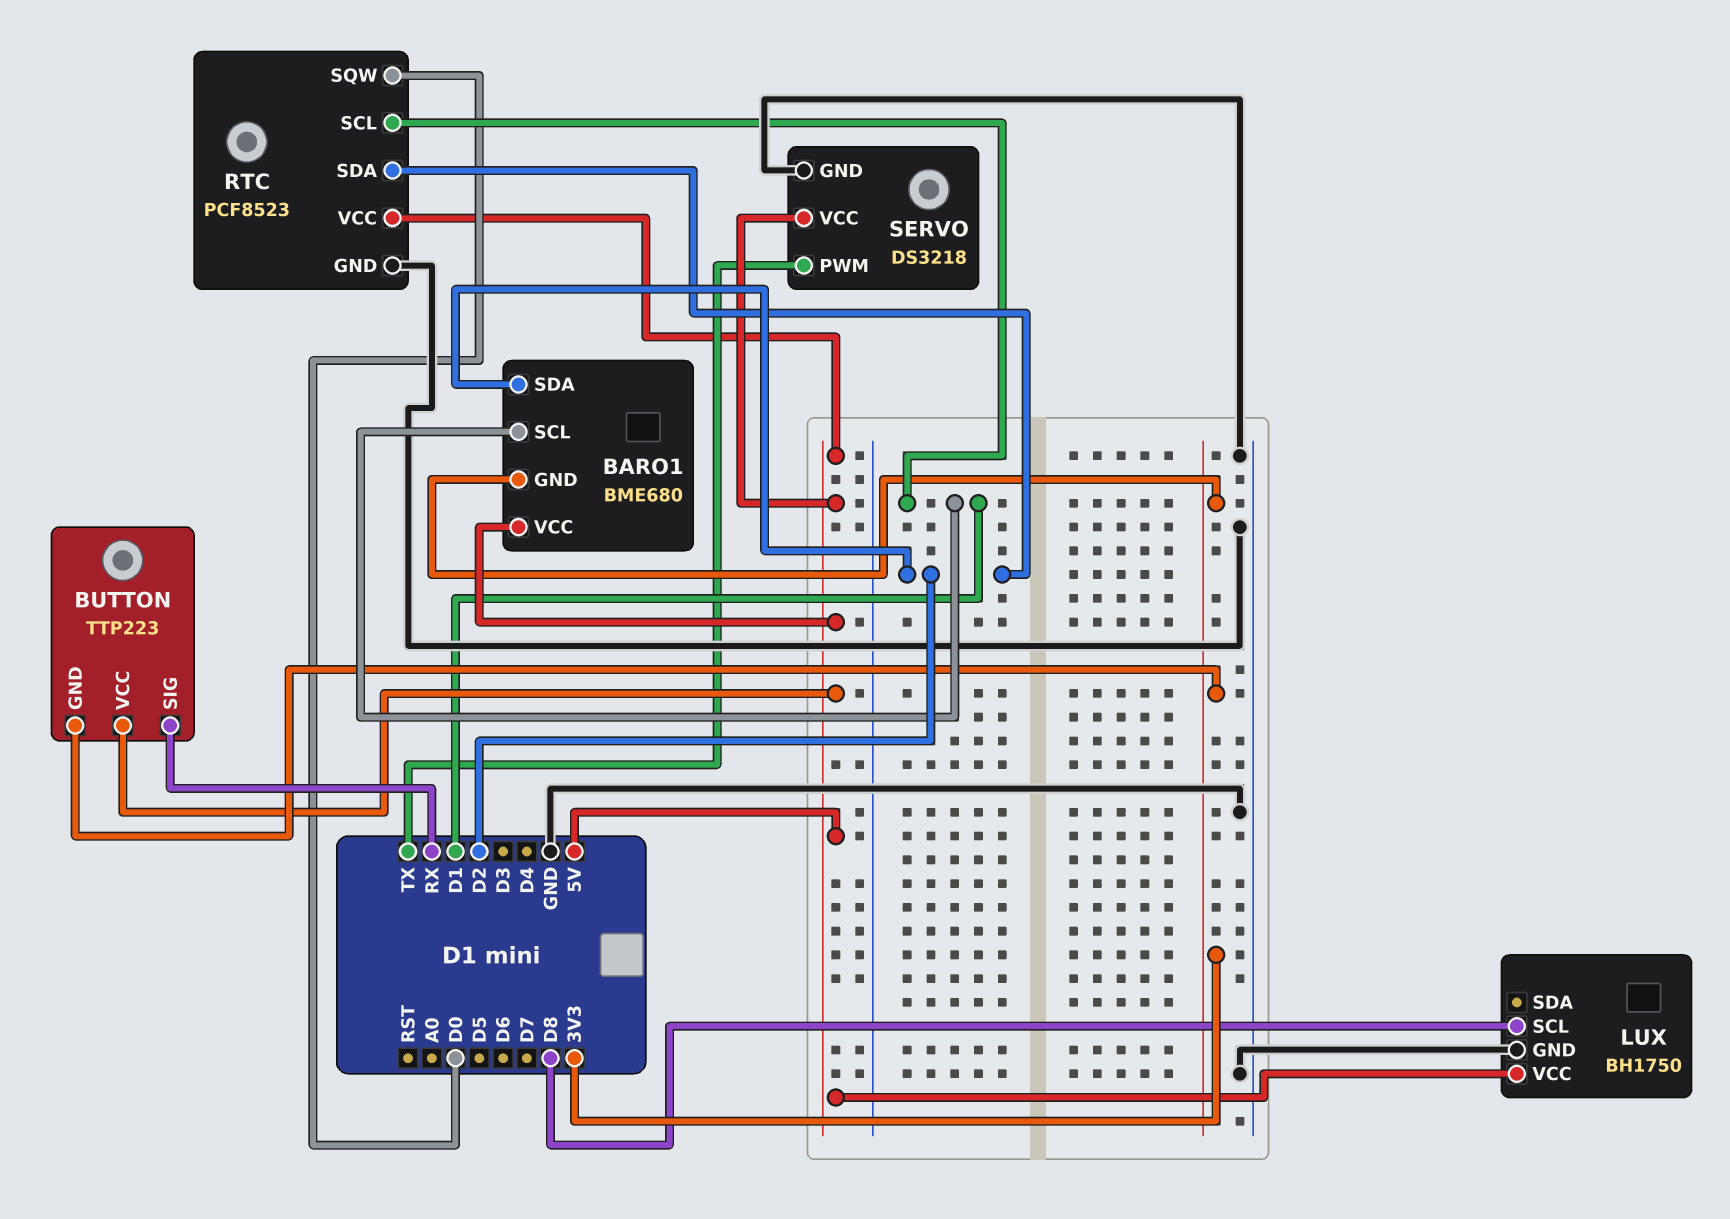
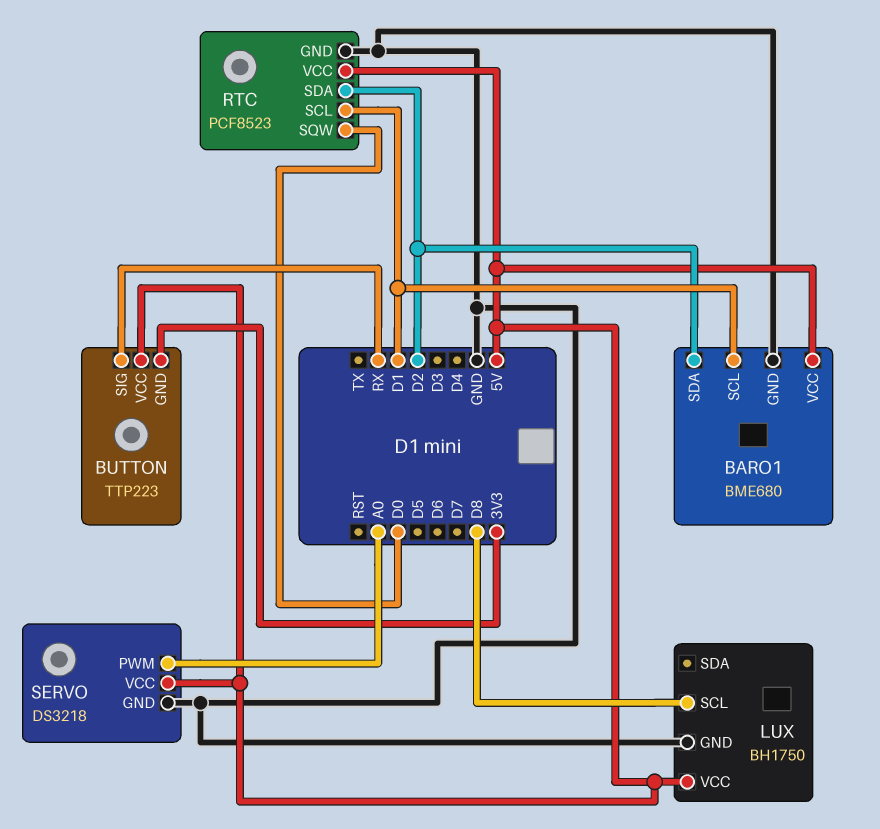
BARO1 pin GND: 3V3 -> GND
SERVO pin PWM: TX -> A0

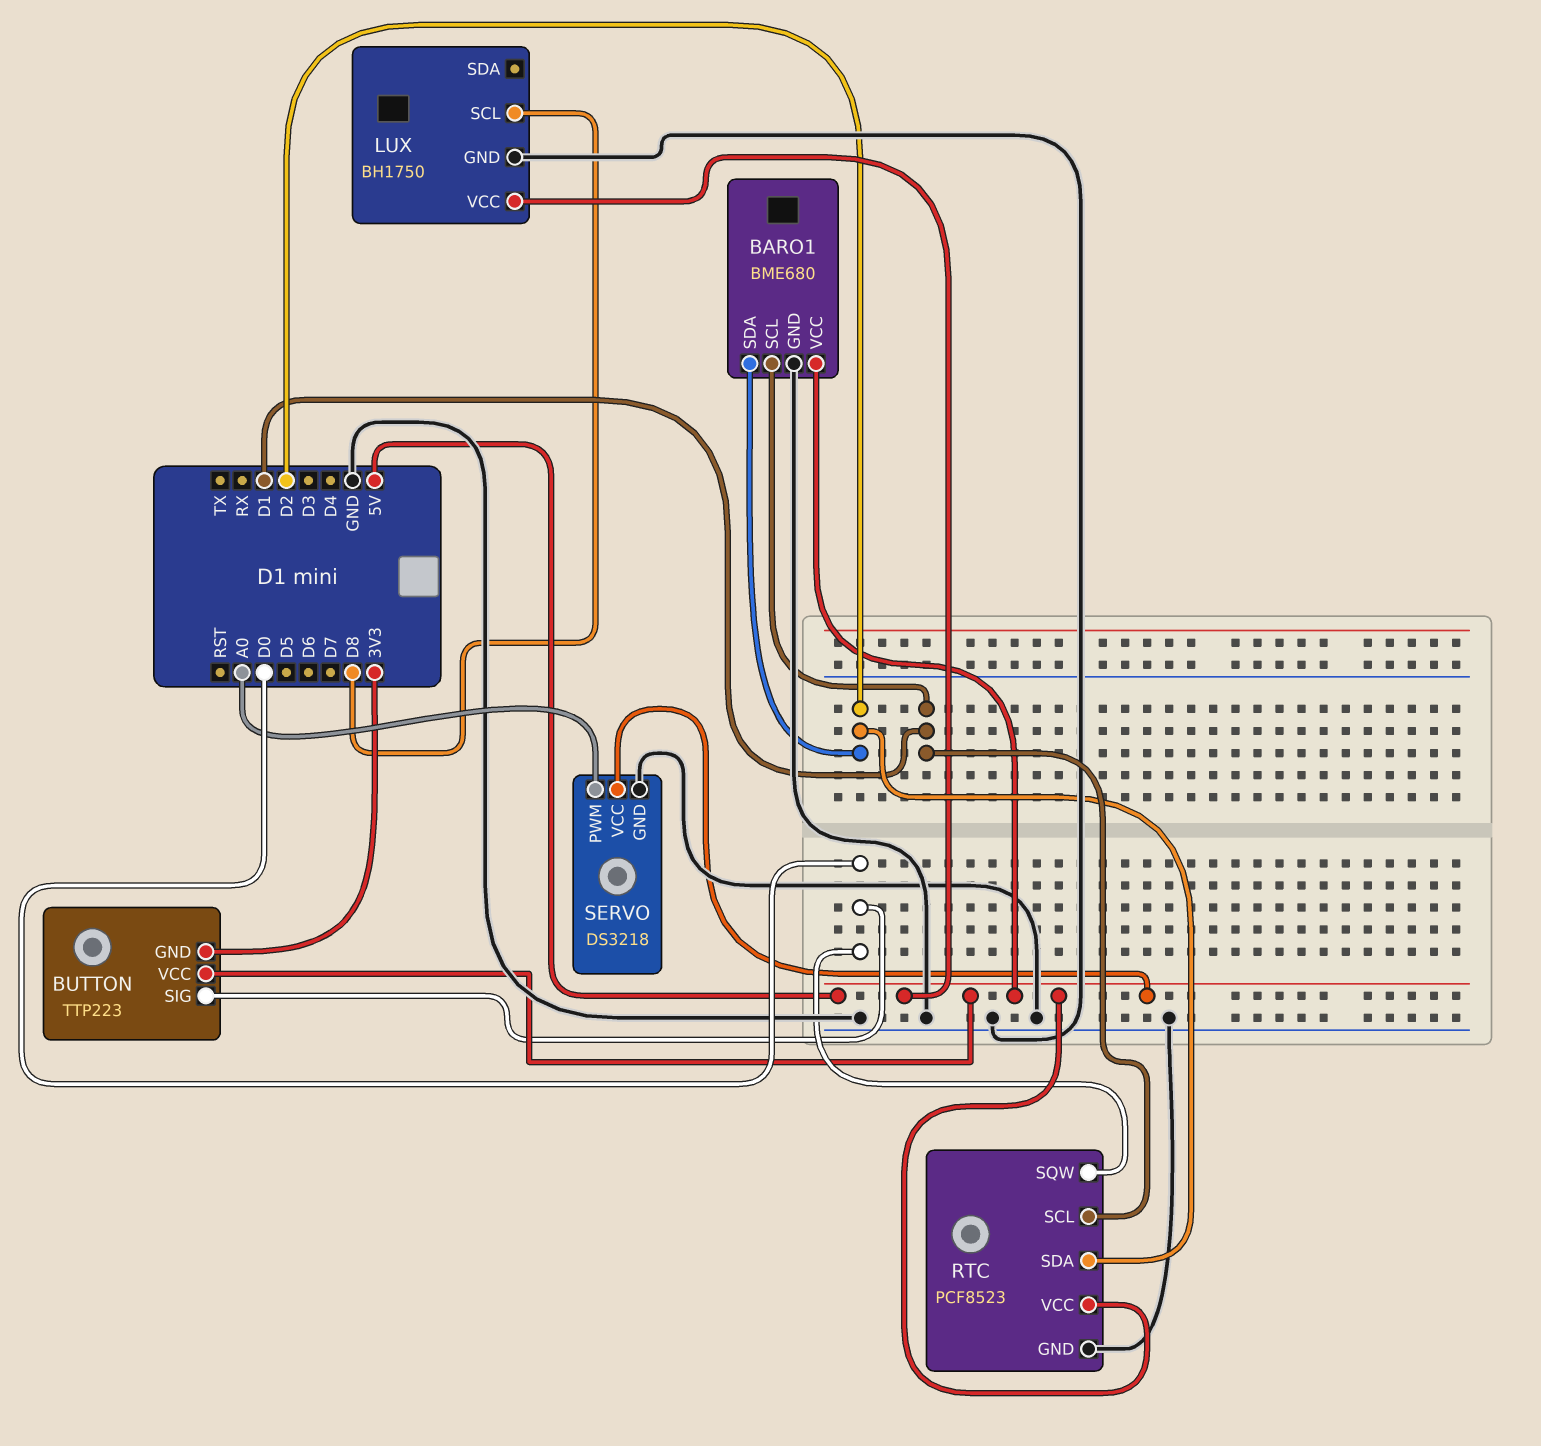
BUTTON pin SIG: RX -> D0

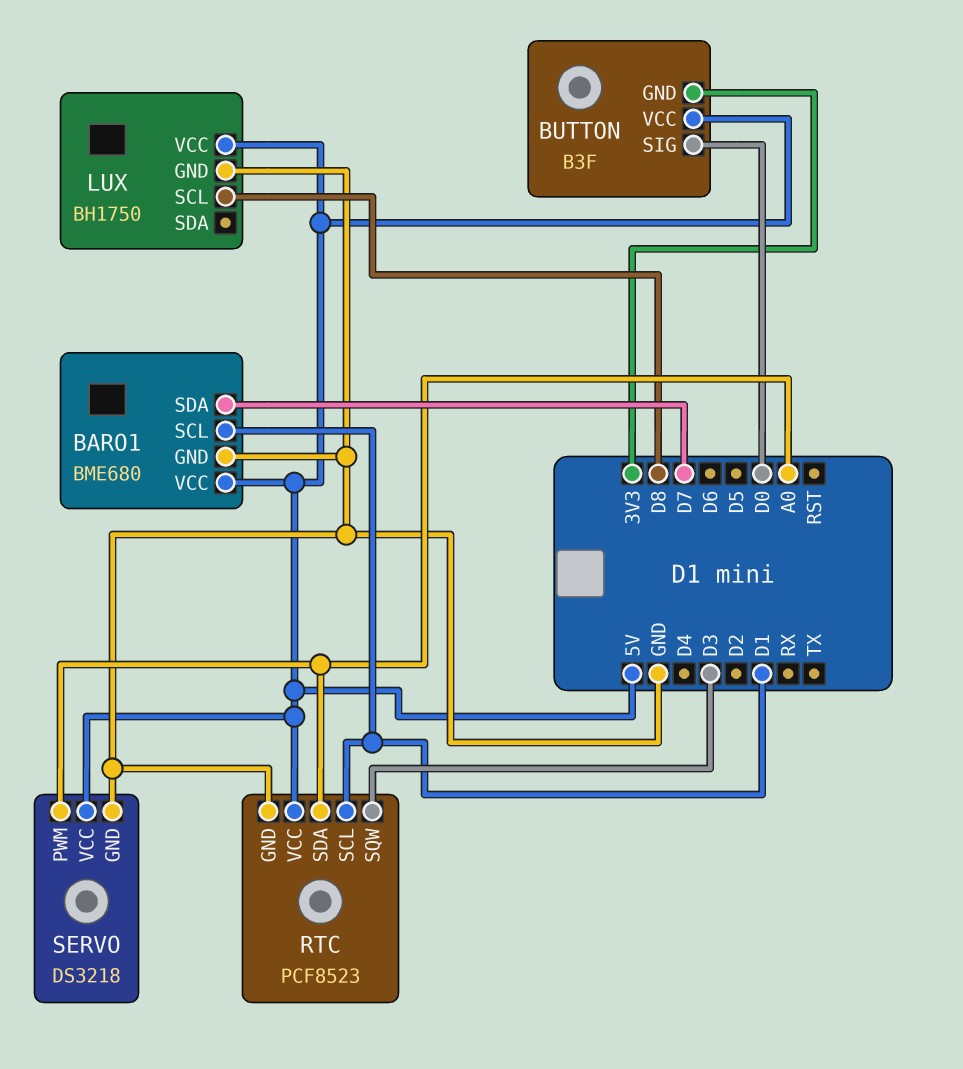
BARO1 pin SDA: D2 -> D7
BUTTON: TTP223 -> B3F
RTC pin SDA: D2 -> A0
RTC pin SQW: D0 -> D3

